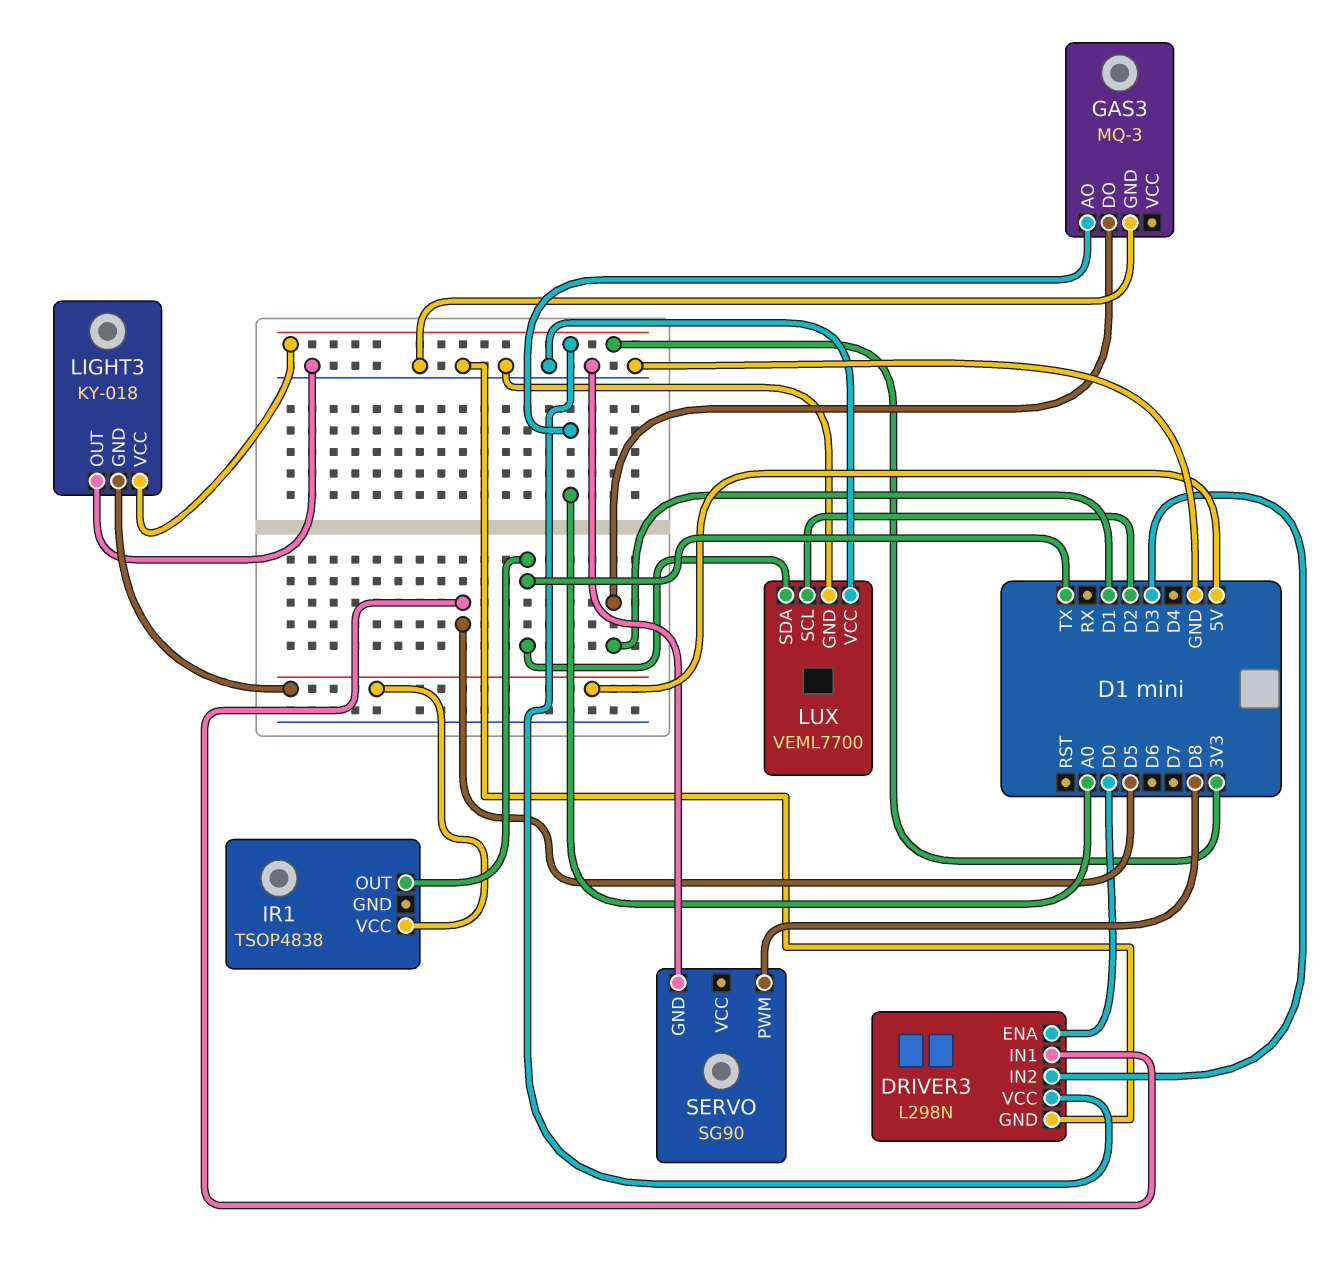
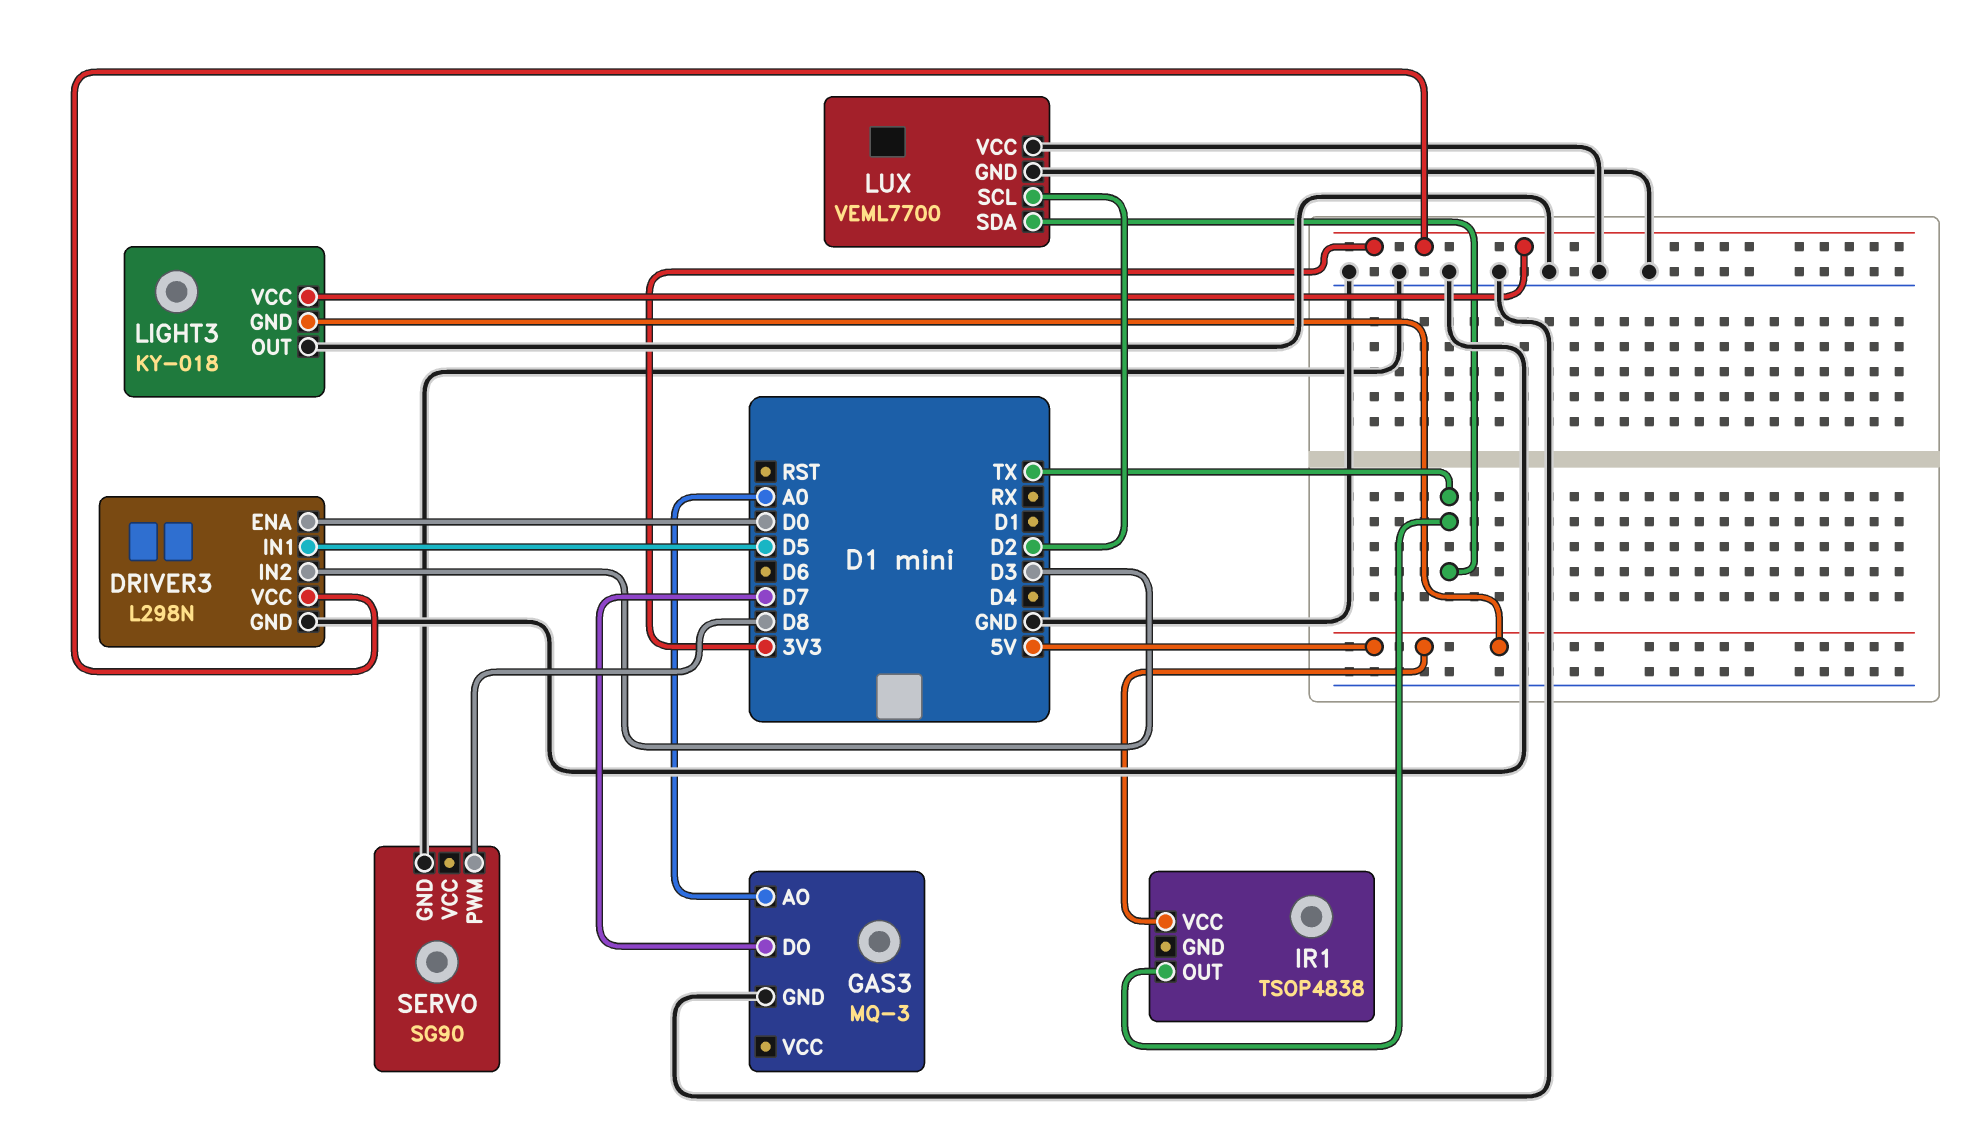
GAS3 pin DO: D1 -> D7

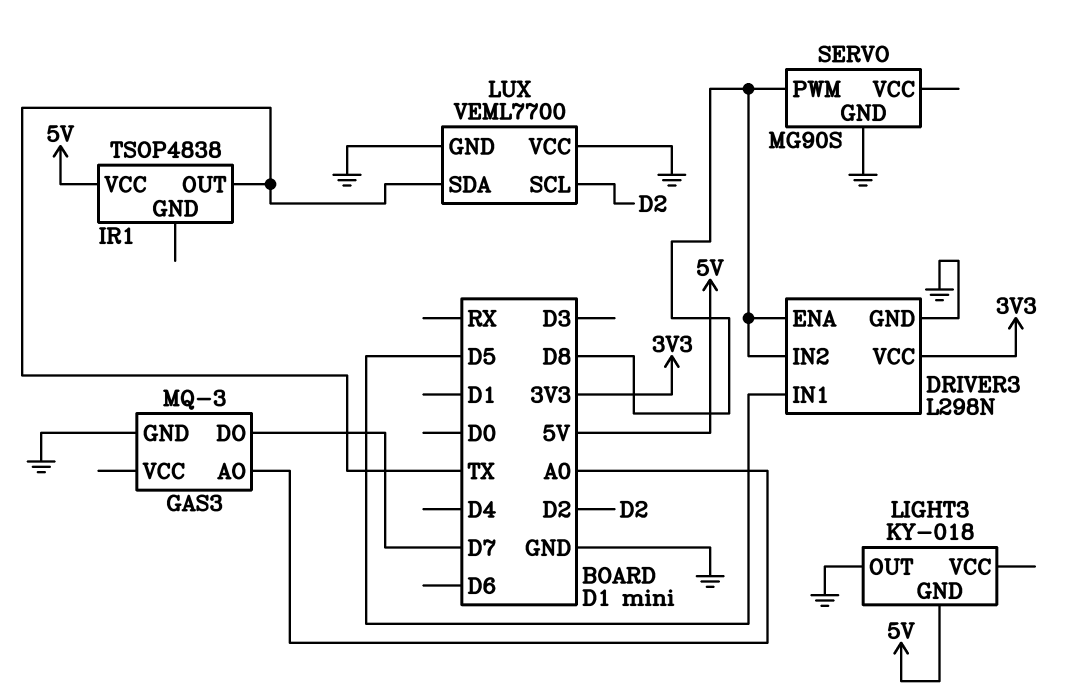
DRIVER3 pin ENA: D0 -> D8
DRIVER3 pin IN2: D3 -> D8
LIGHT3 pin VCC: 3V3 -> none
SERVO: SG90 -> MG90S

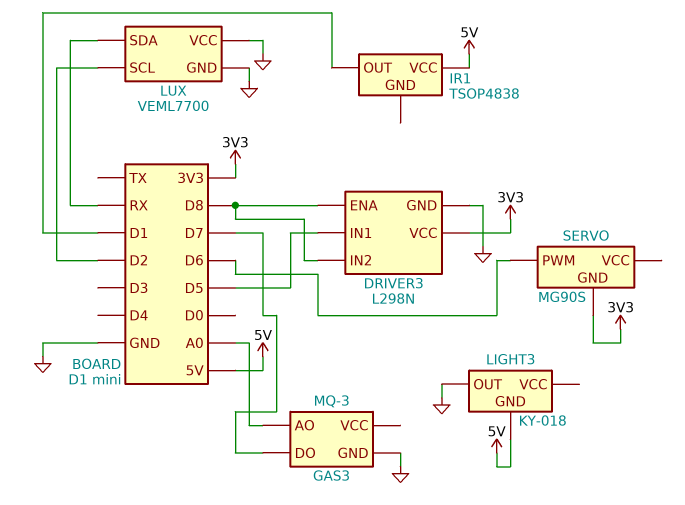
IR1 pin OUT: TX -> D1
LUX pin SDA: TX -> RX
SERVO pin GND: GND -> 3V3
SERVO pin PWM: D8 -> D6

